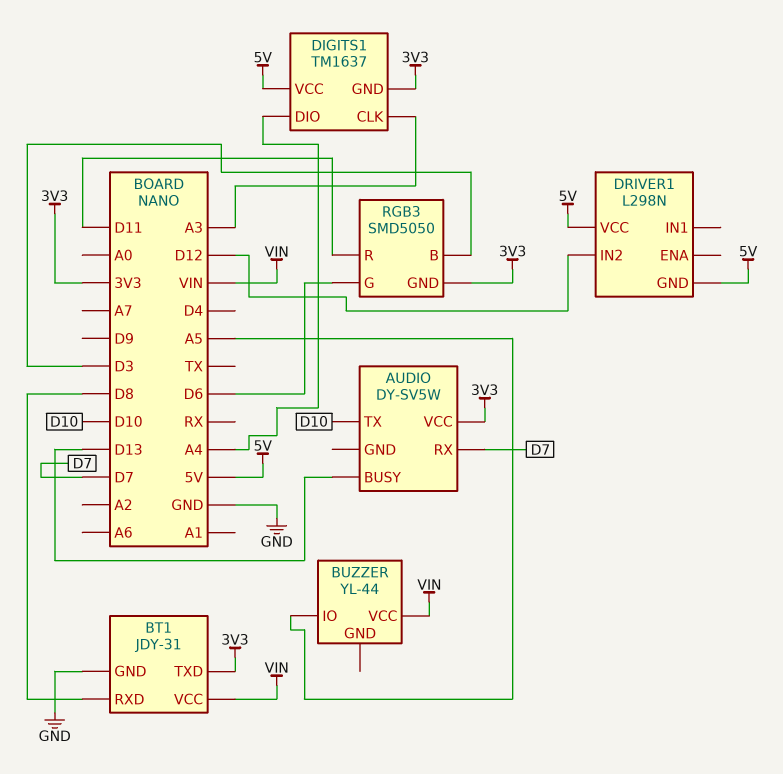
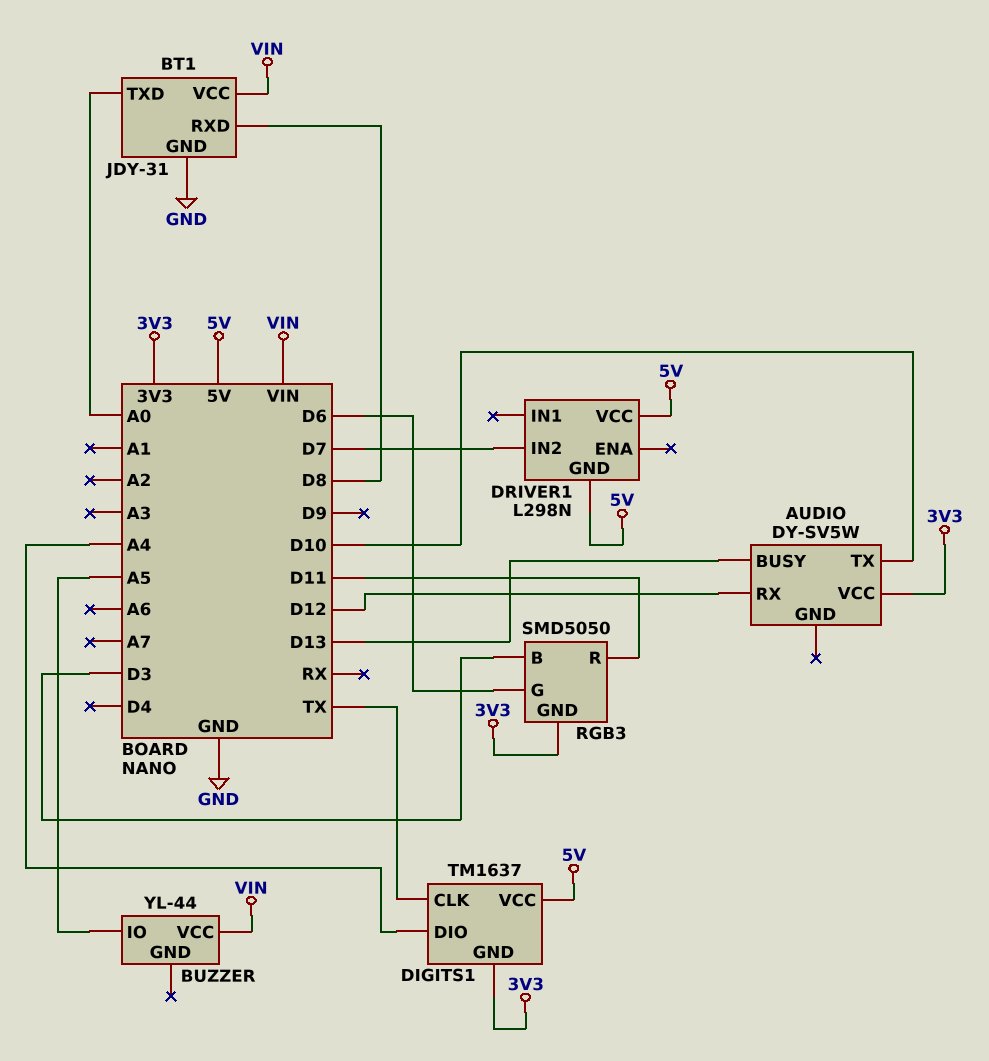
AUDIO pin RX: D7 -> D12
BT1 pin TXD: 3V3 -> A0
DIGITS1 pin CLK: A3 -> TX
DRIVER1 pin IN2: D12 -> D7

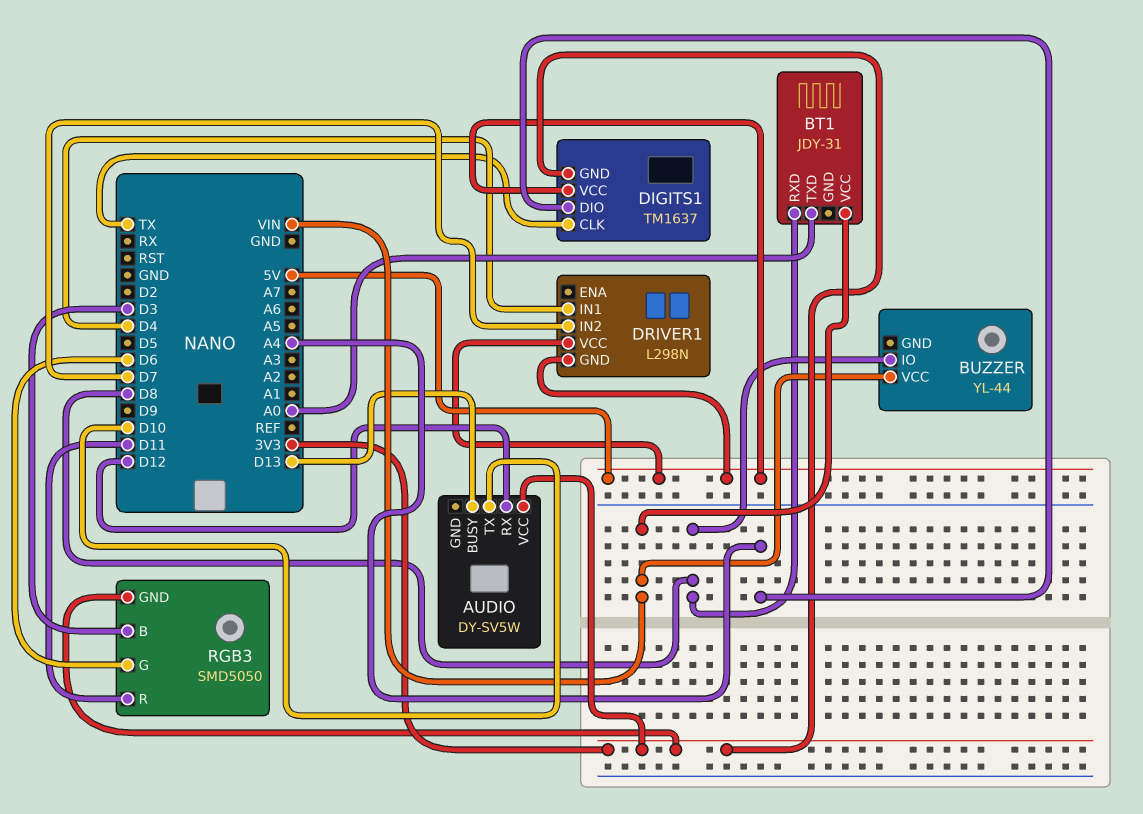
BT1 pin GND: GND -> none
BUZZER pin IO: A5 -> D8
DRIVER1 pin IN1: none -> D4

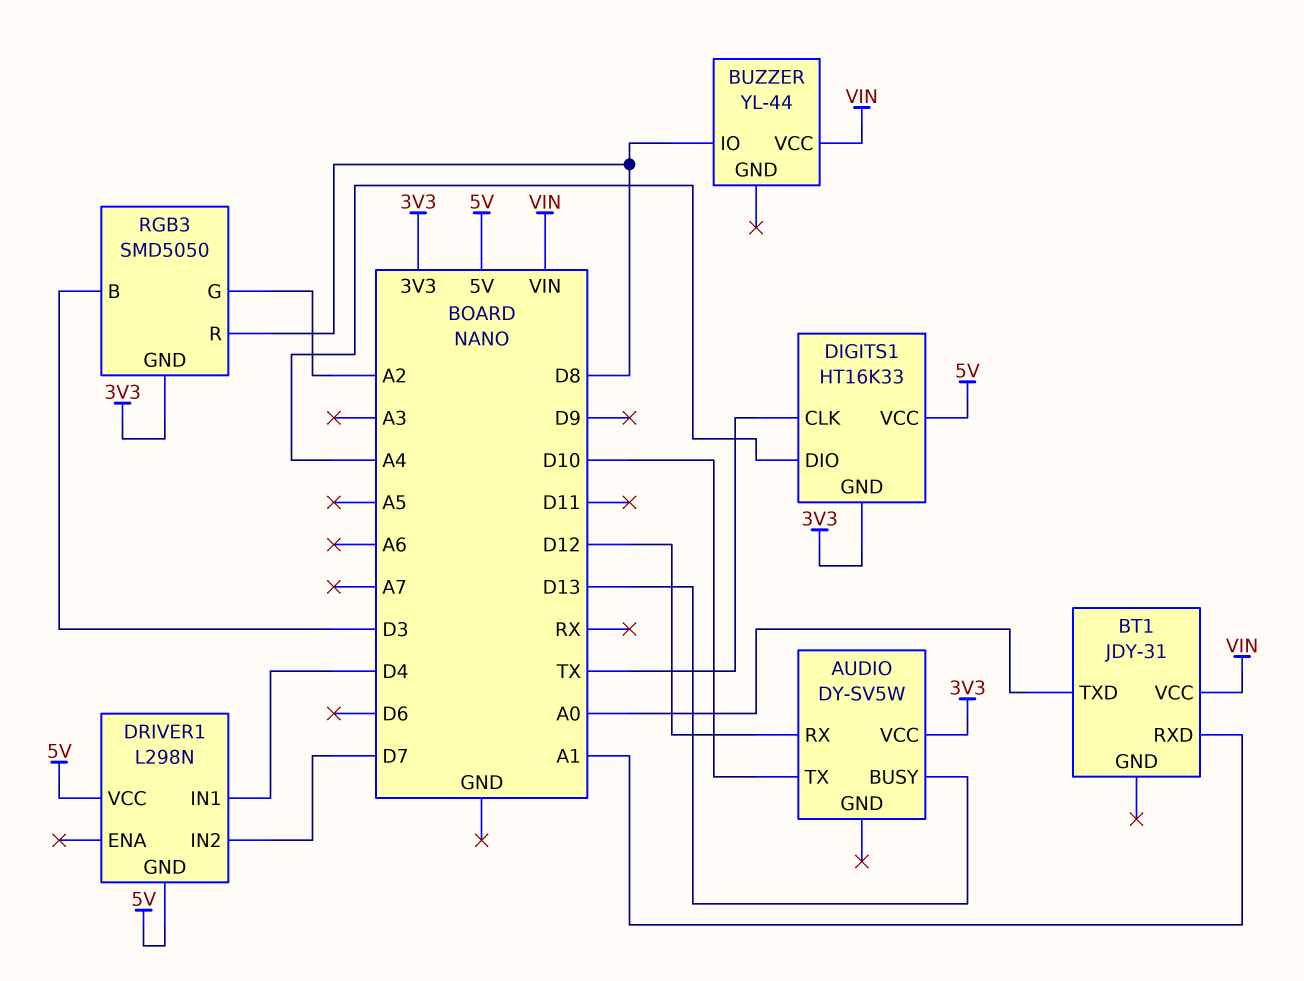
BT1 pin RXD: D8 -> A1
DIGITS1: TM1637 -> HT16K33
RGB3 pin G: D6 -> A2
RGB3 pin R: D11 -> D8

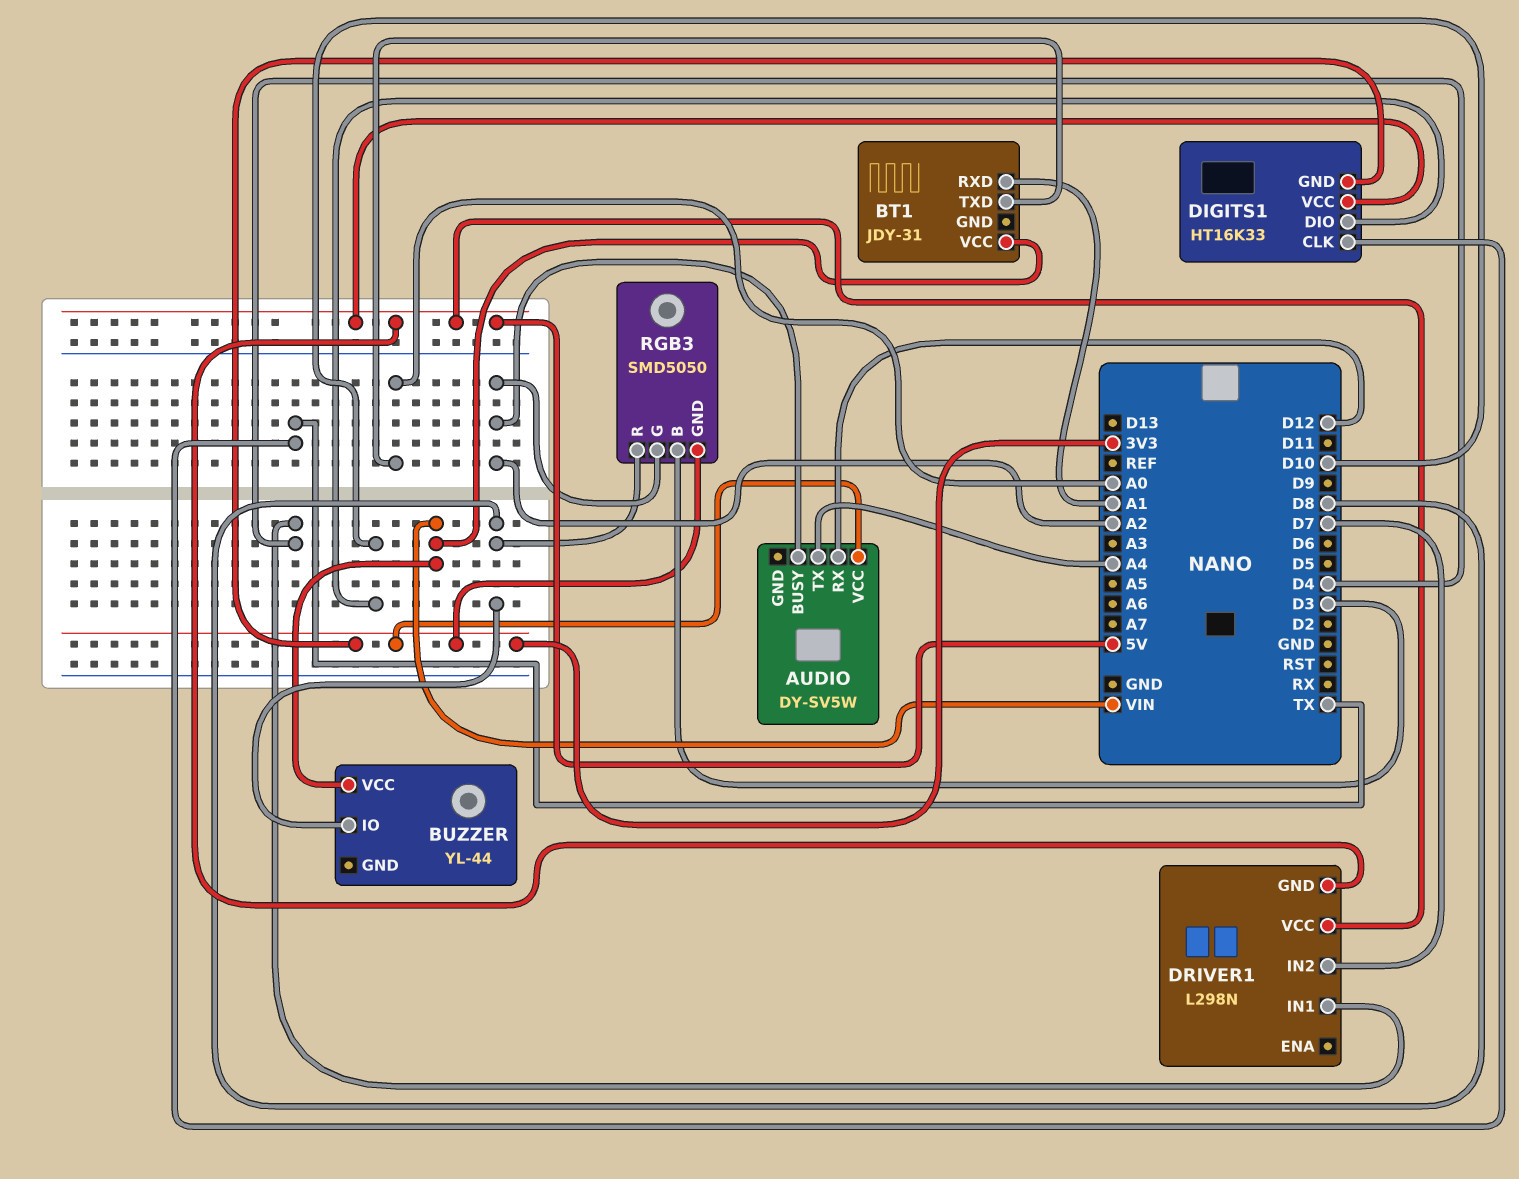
AUDIO pin BUSY: D13 -> A2
AUDIO pin TX: D10 -> A4
DIGITS1 pin DIO: A4 -> D10

